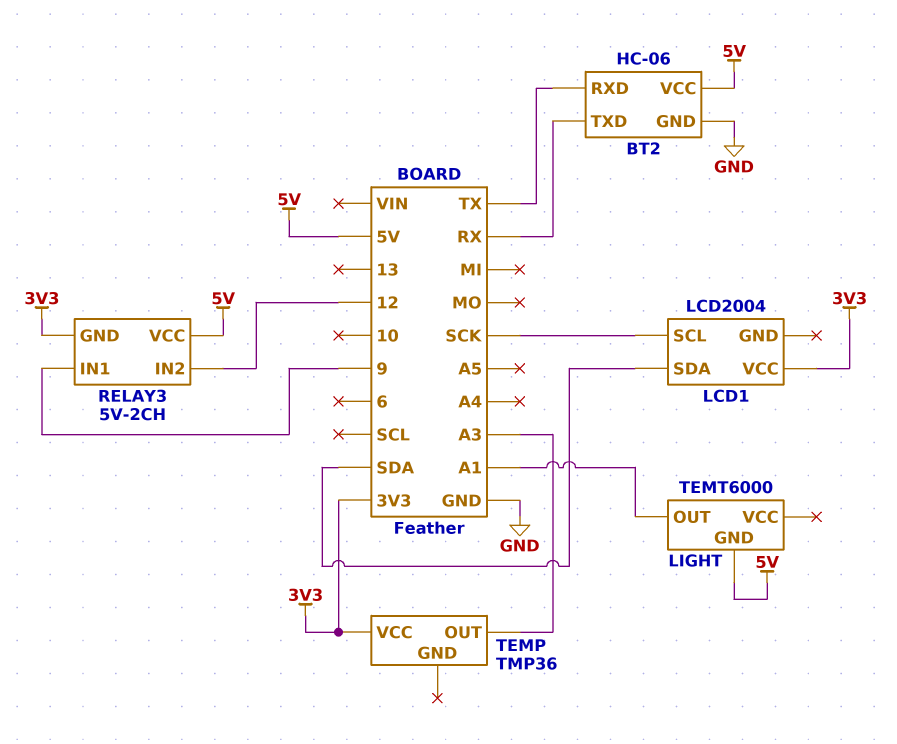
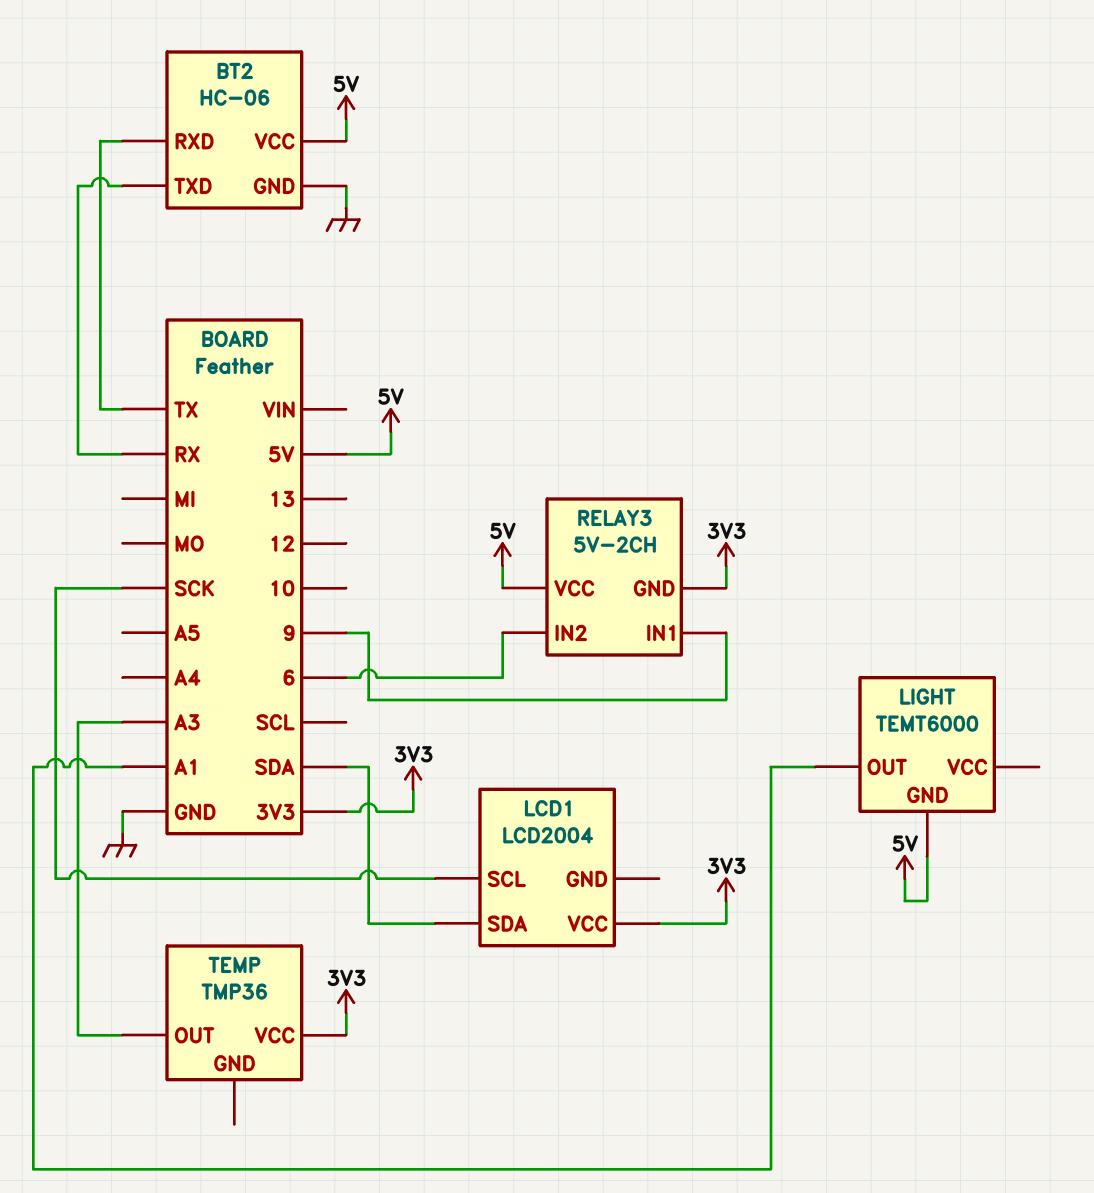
RELAY3 pin IN2: 12 -> 6

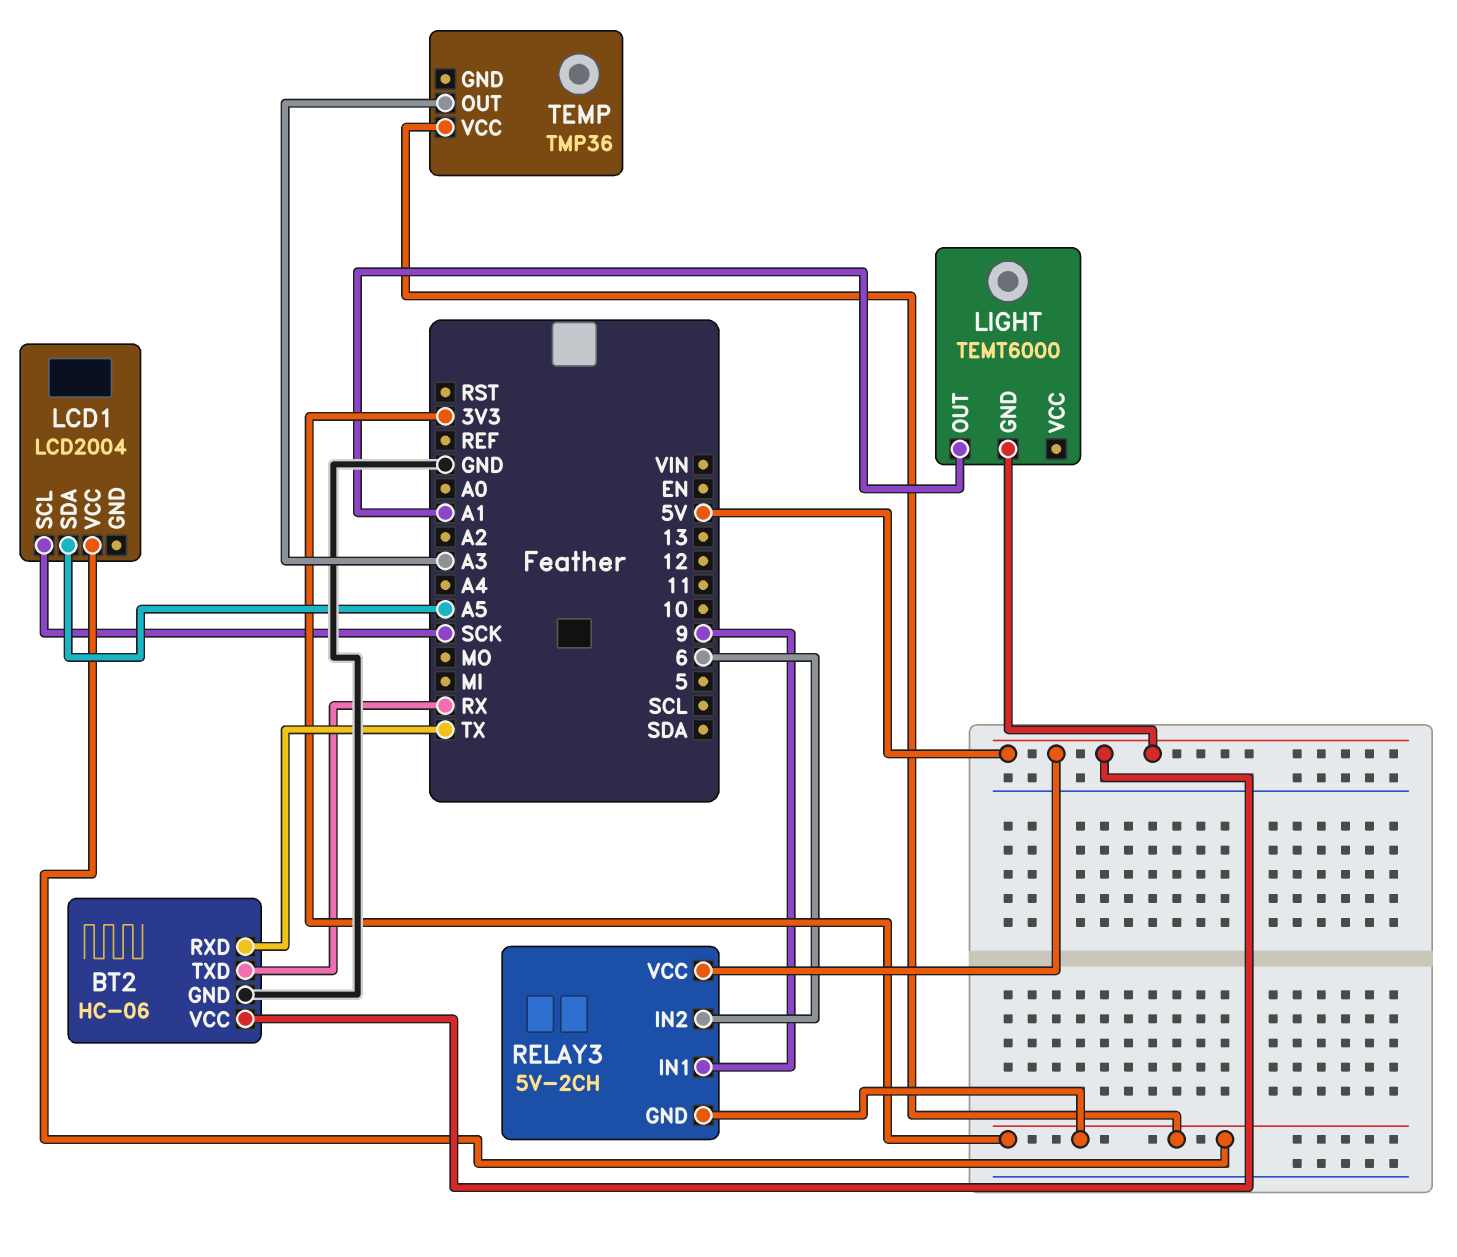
LCD1 pin SDA: SDA -> A5

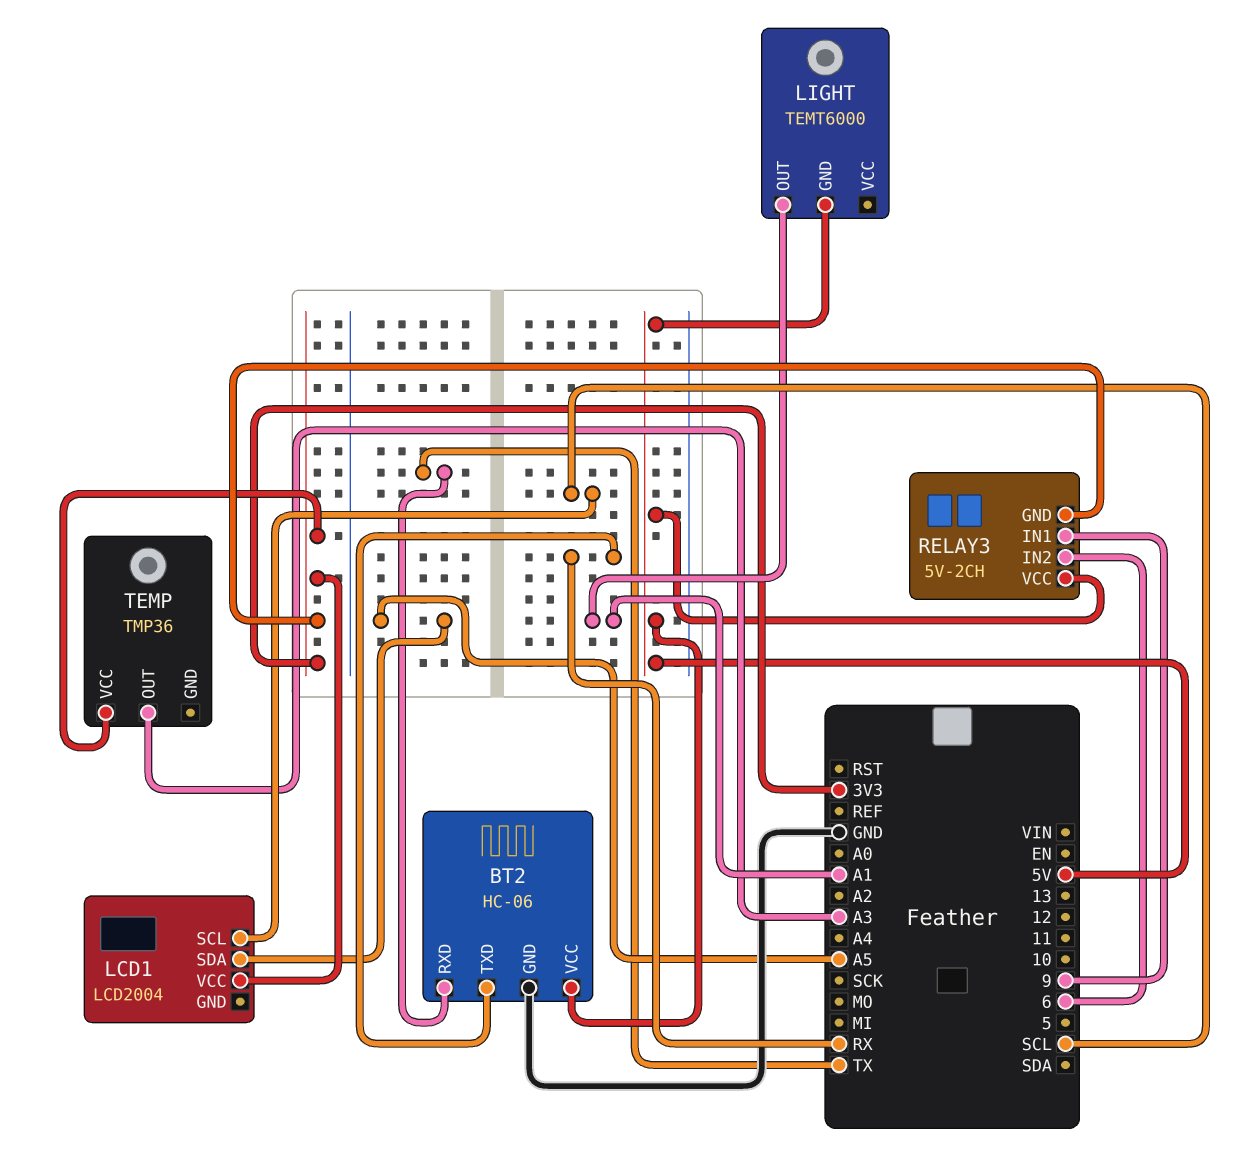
LCD1 pin SCL: SCK -> SCL

